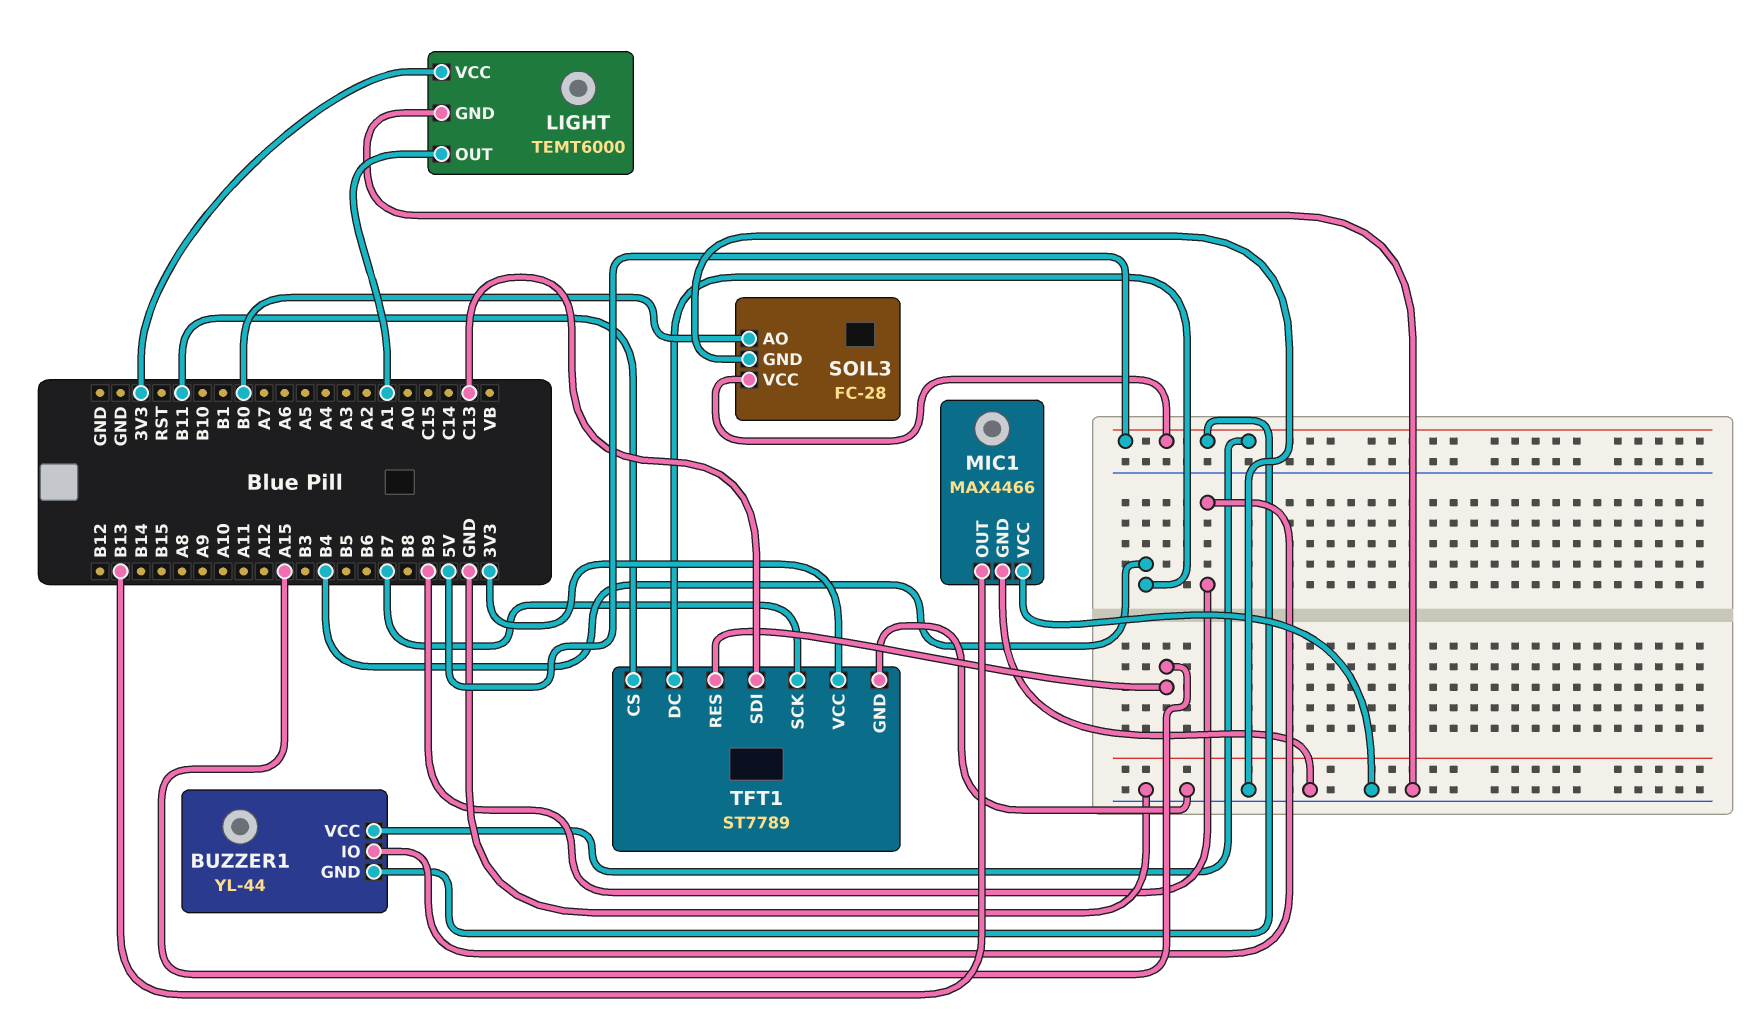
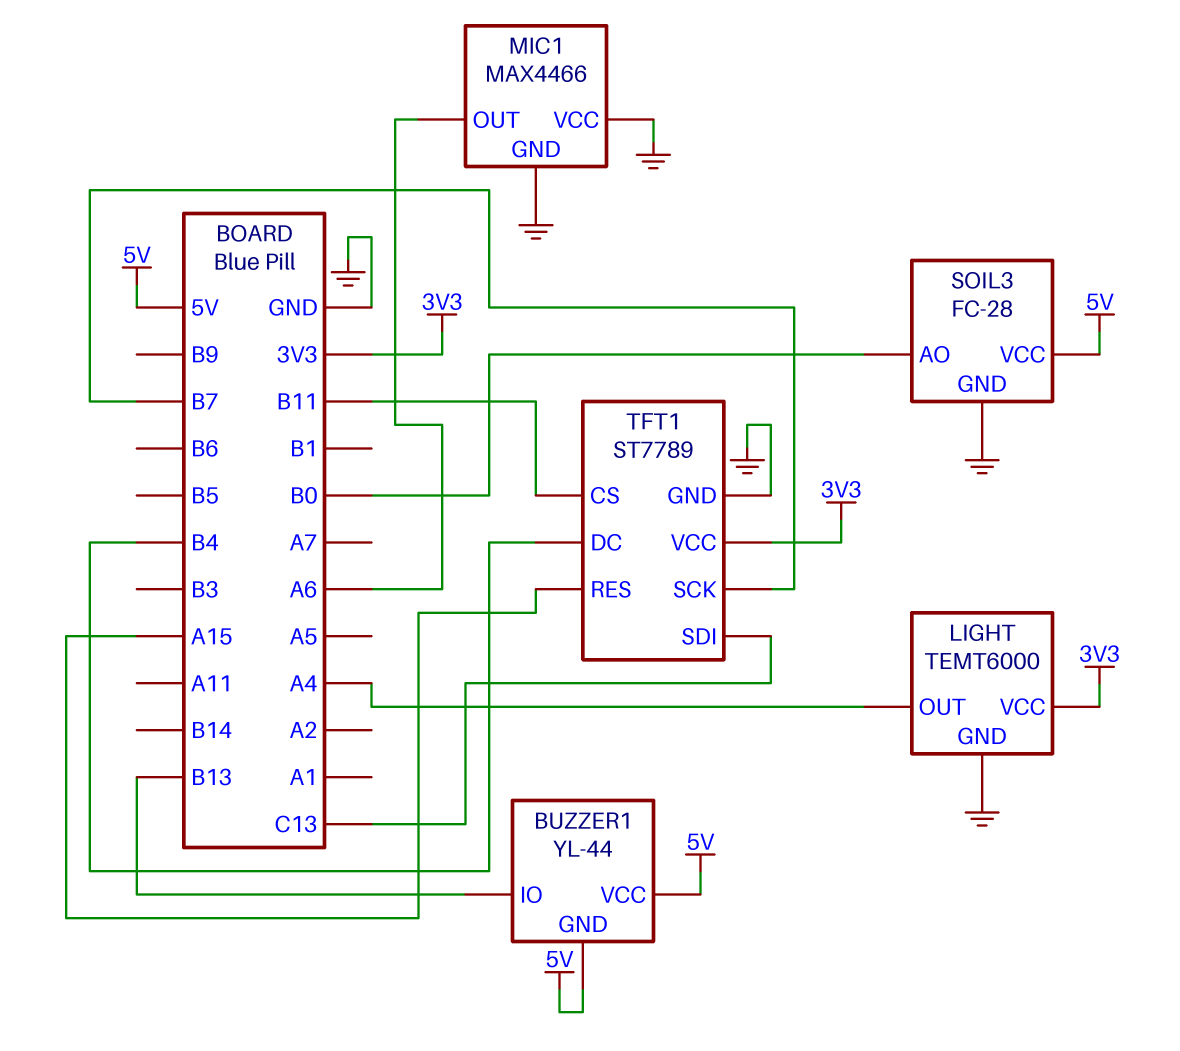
BUZZER1 pin IO: B9 -> B13
LIGHT pin OUT: A1 -> A4
MIC1 pin OUT: B13 -> A6

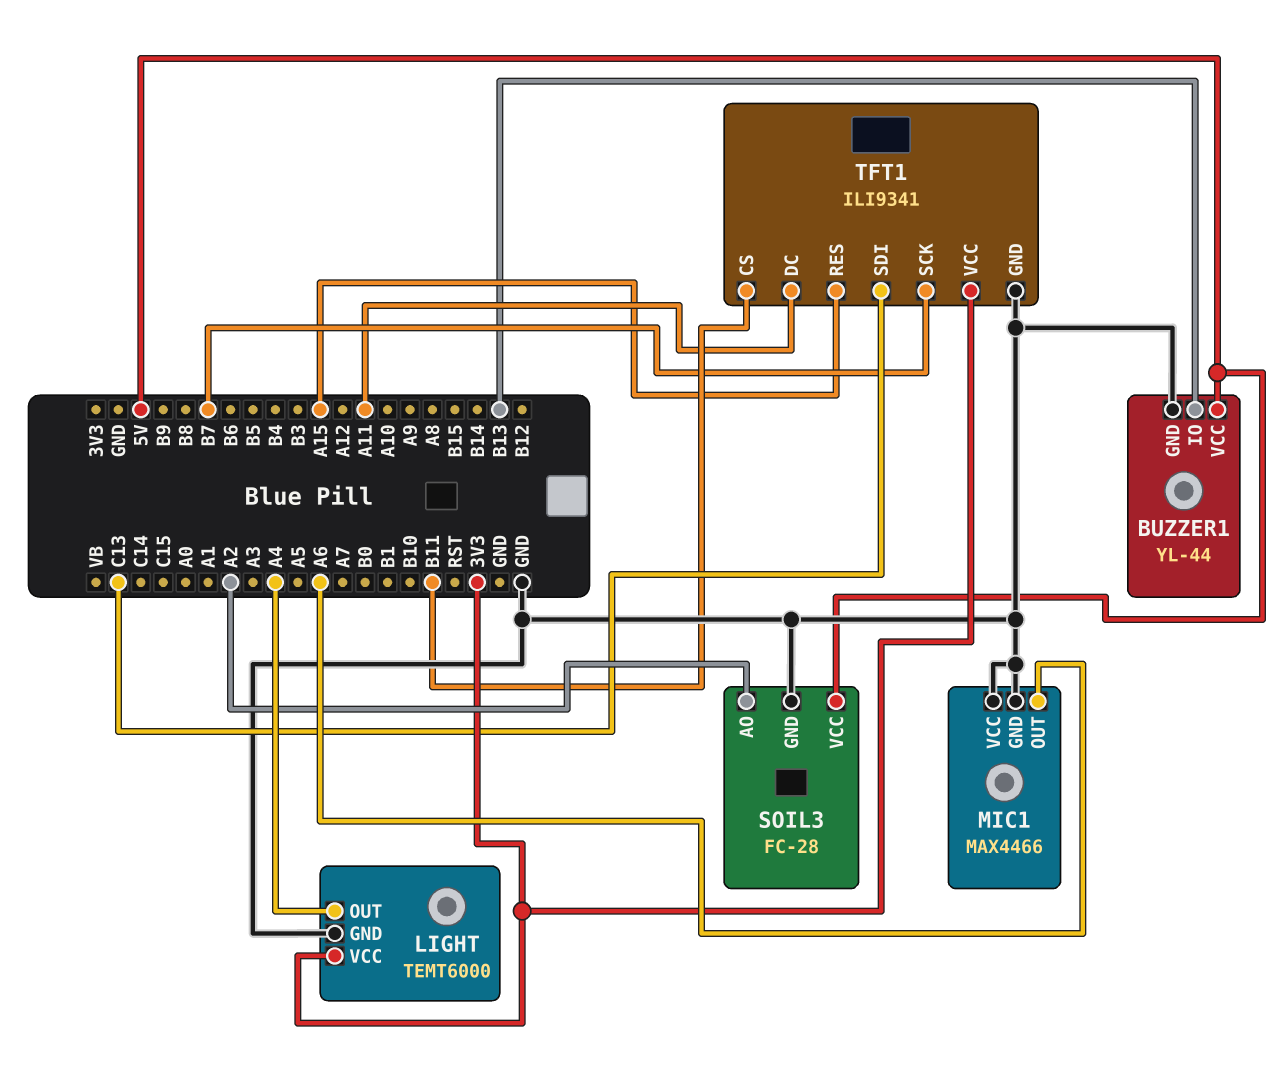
BUZZER1 pin GND: 5V -> GND
SOIL3 pin AO: B0 -> A2
TFT1: ST7789 -> ILI9341
TFT1 pin DC: B4 -> A11

